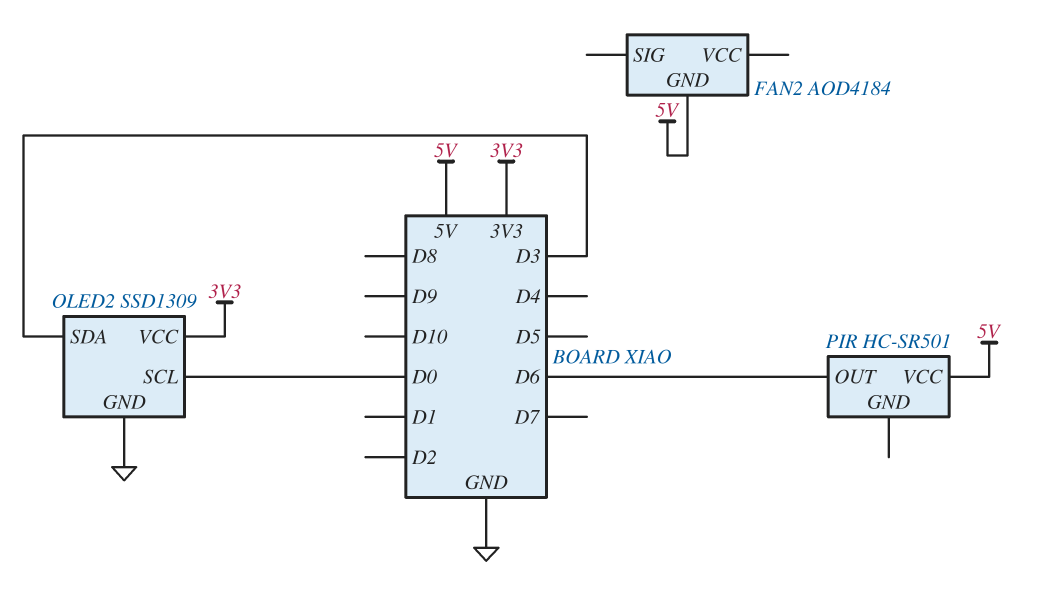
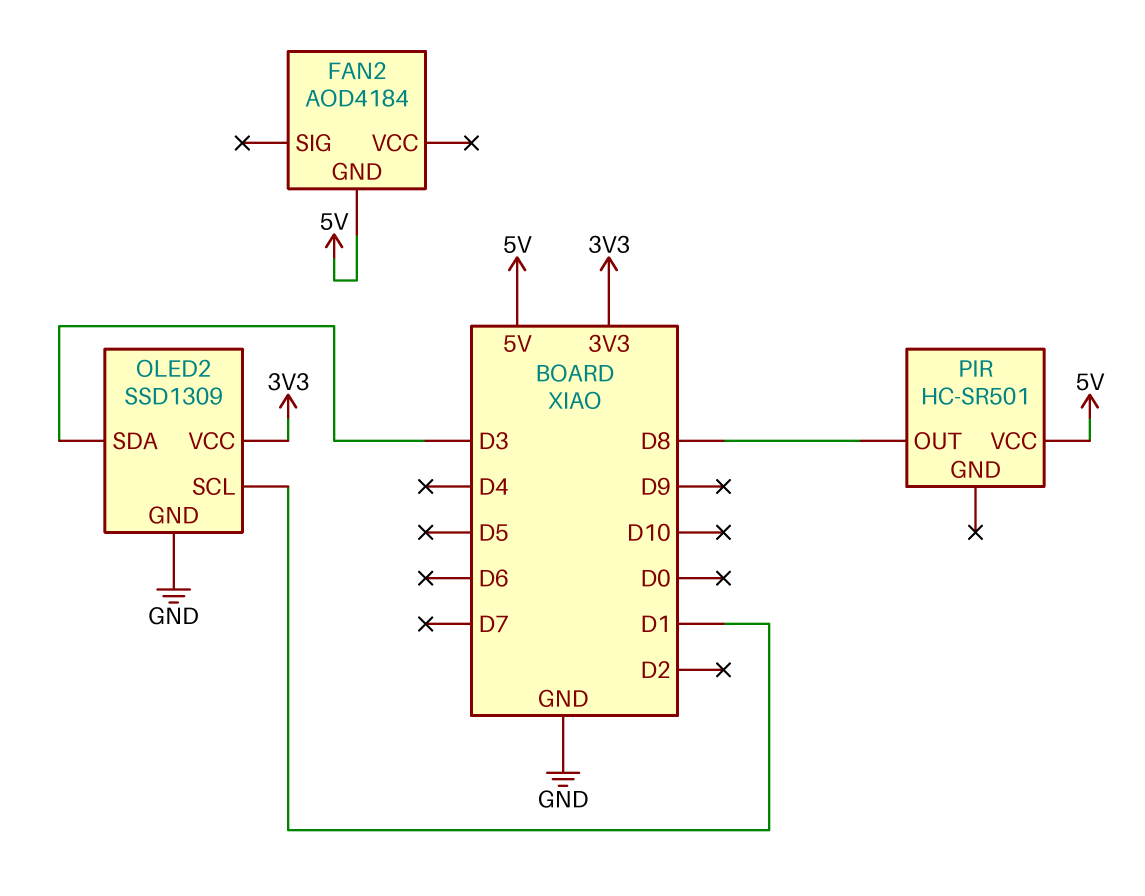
OLED2 pin SCL: D0 -> D1
PIR pin OUT: D6 -> D8

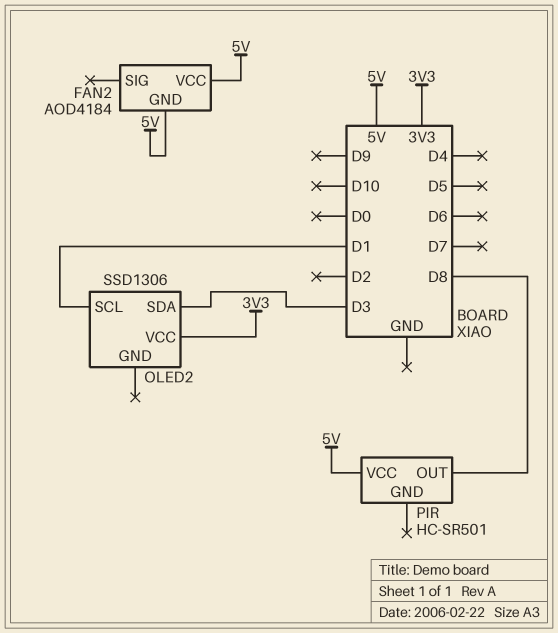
FAN2 pin VCC: none -> 5V
OLED2: SSD1309 -> SSD1306
OLED2 pin GND: GND -> none

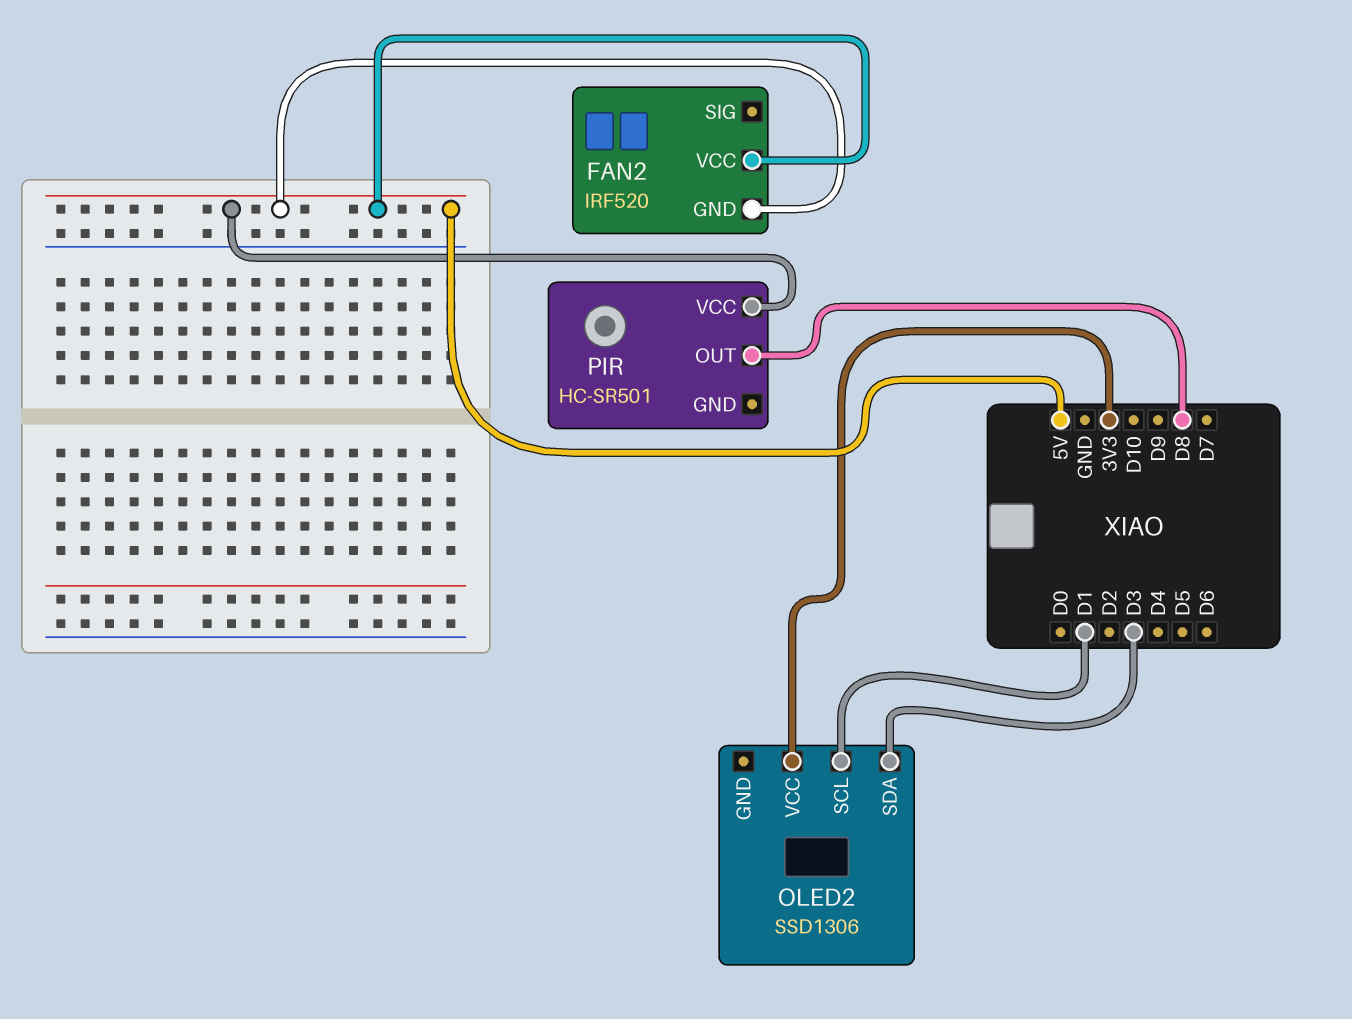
FAN2: AOD4184 -> IRF520

